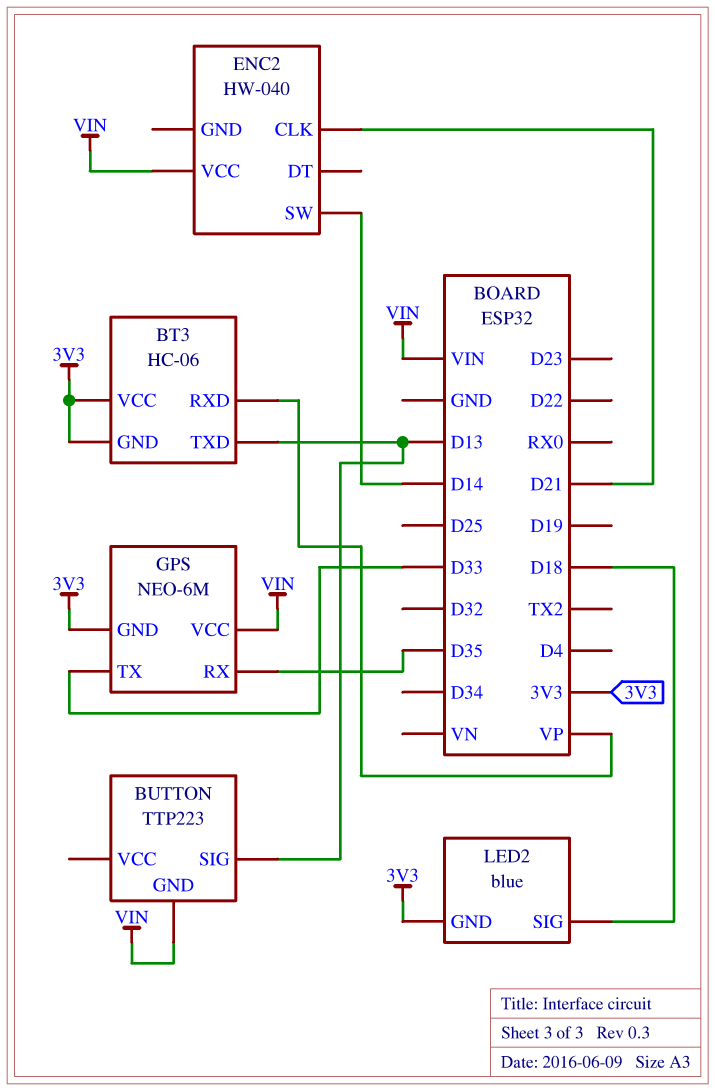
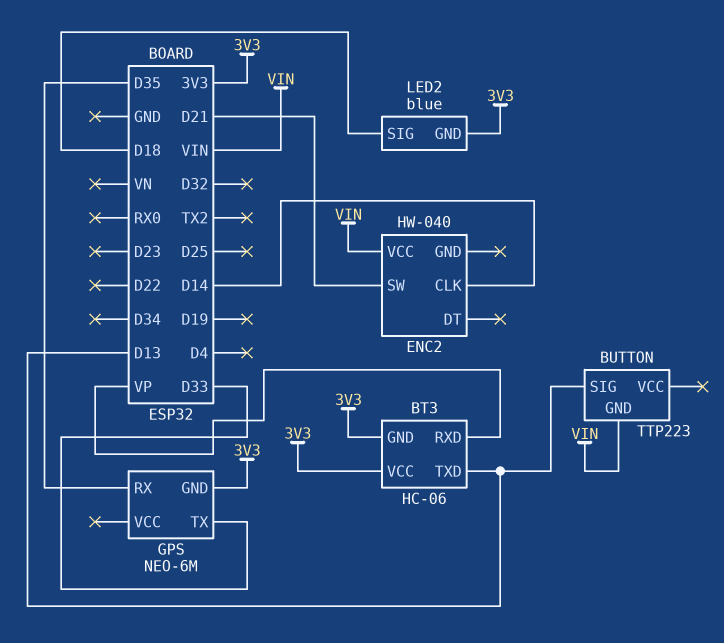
ENC2 pin CLK: D21 -> D14
ENC2 pin SW: D14 -> D21
GPS pin VCC: VIN -> none

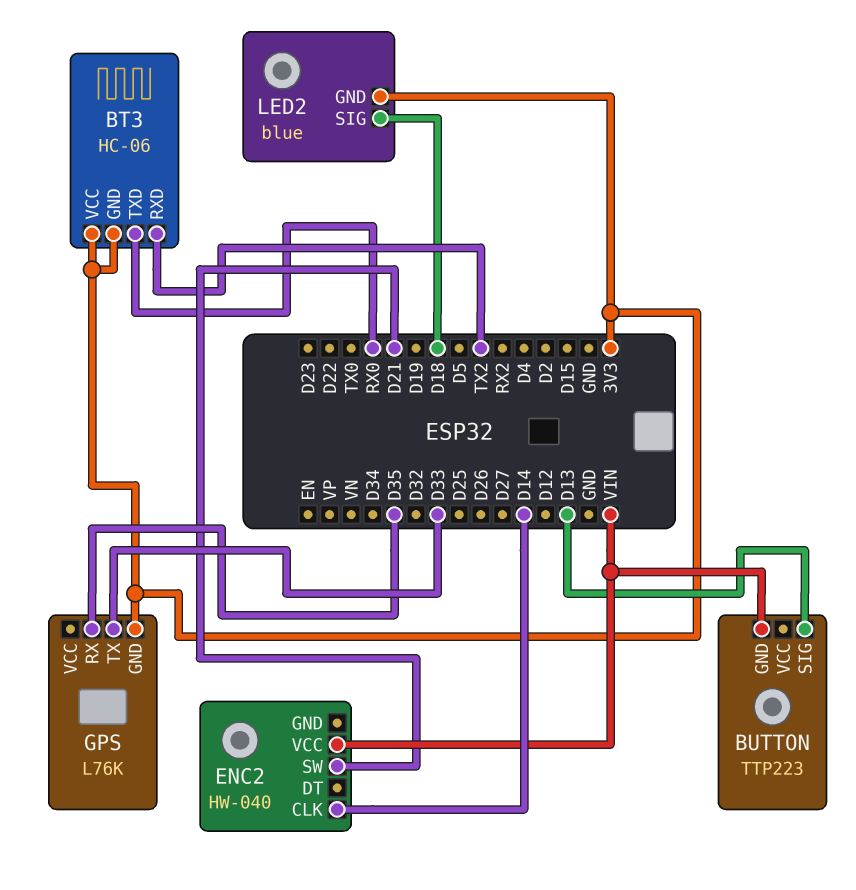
BT3 pin RXD: VP -> TX2
BT3 pin TXD: D13 -> RX0
GPS: NEO-6M -> L76K

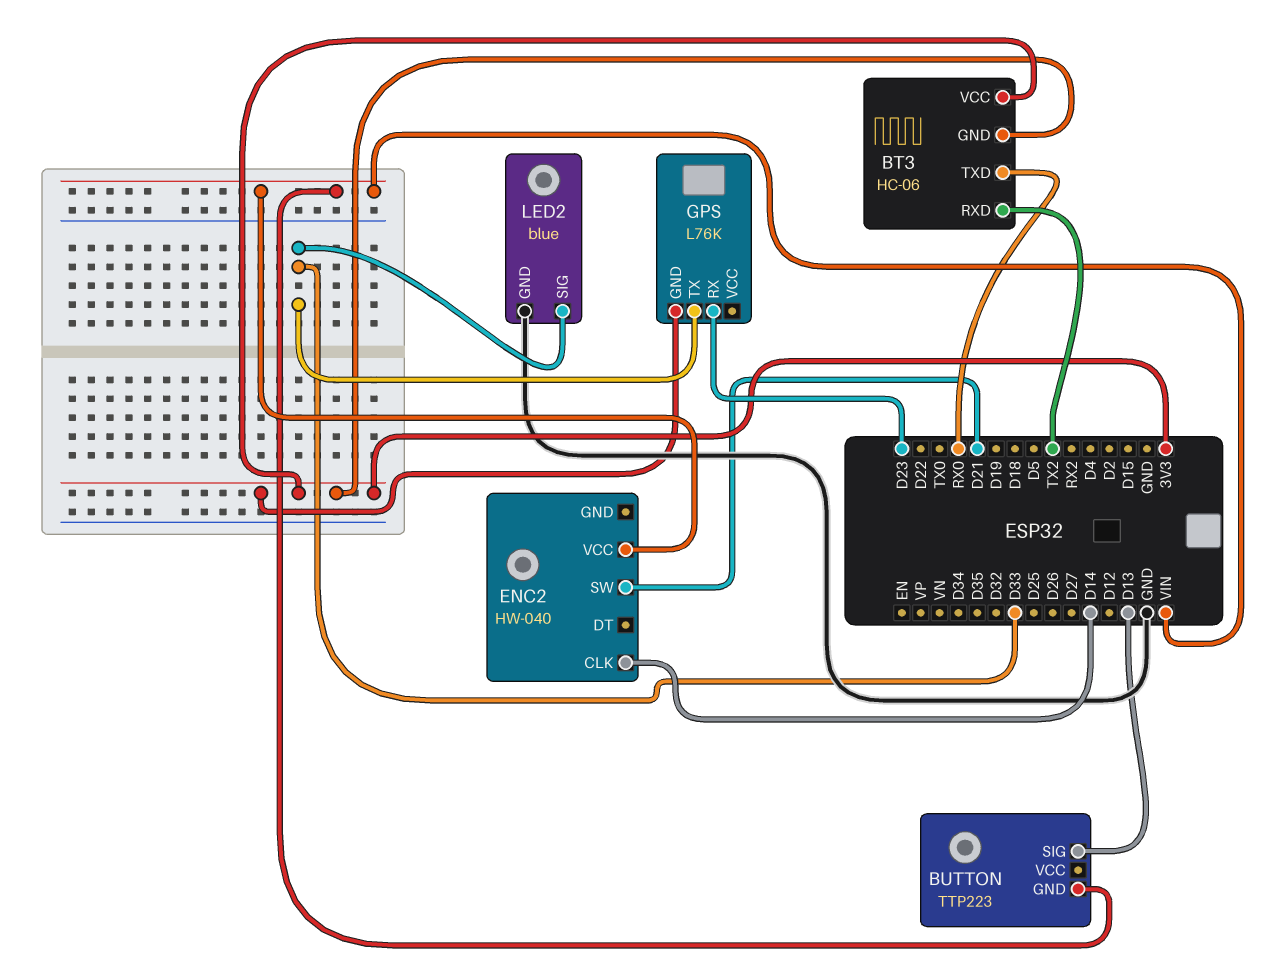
GPS pin RX: D35 -> D23
LED2 pin GND: 3V3 -> GND
LED2 pin SIG: D18 -> D33

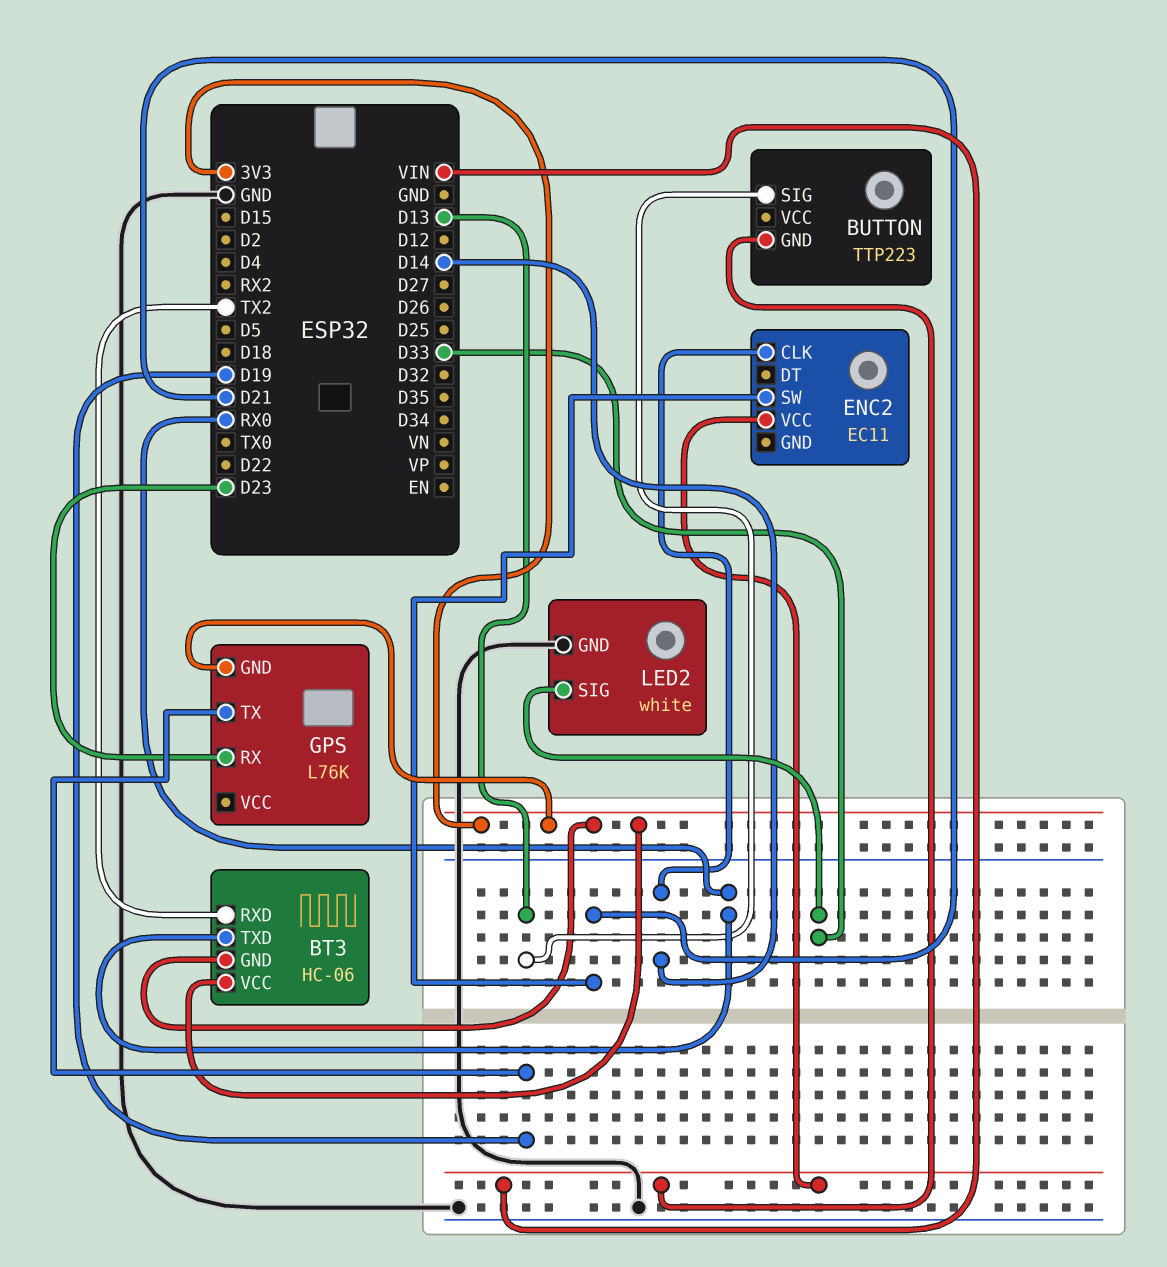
ENC2: HW-040 -> EC11
GPS pin TX: D33 -> D19
LED2: blue -> white

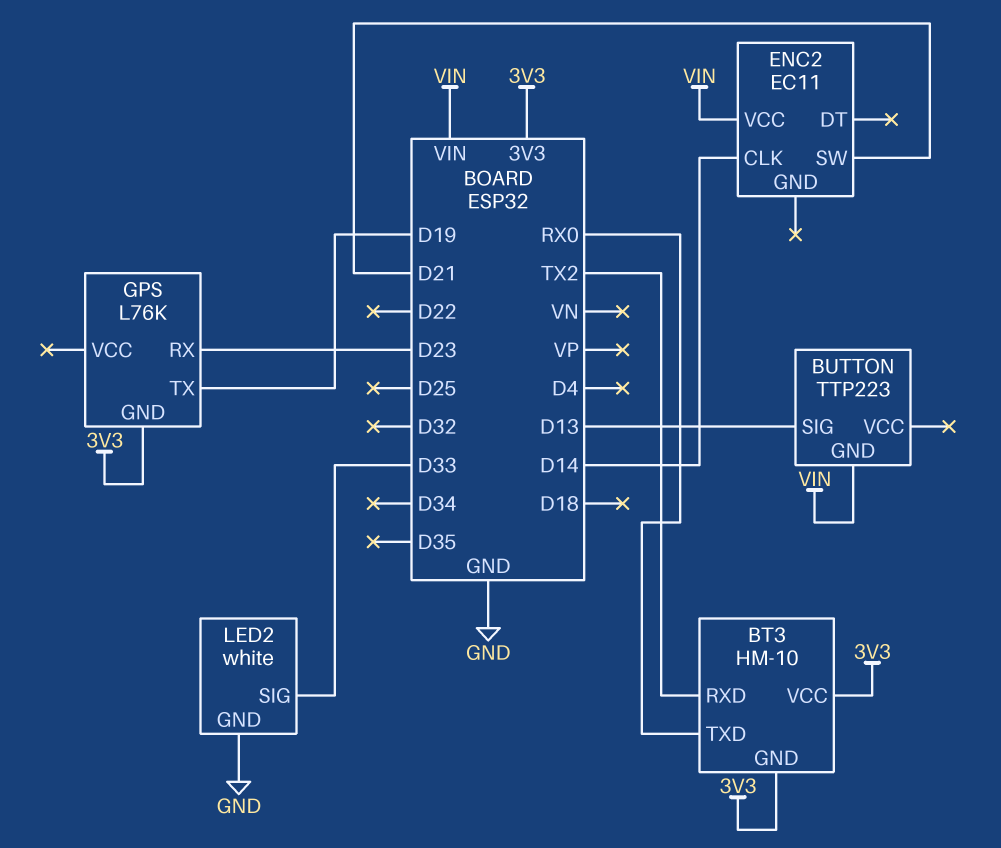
BT3: HC-06 -> HM-10

